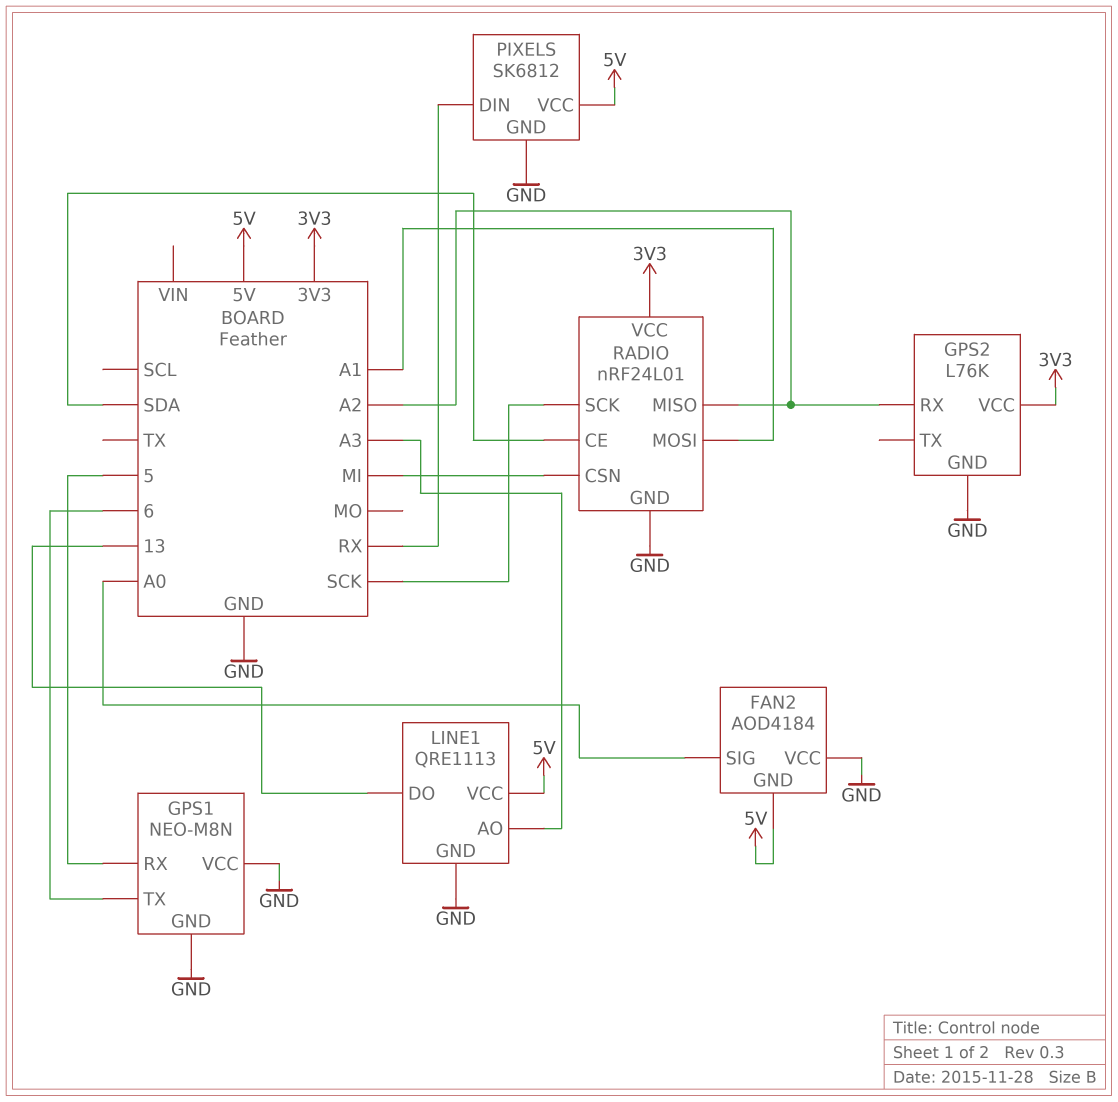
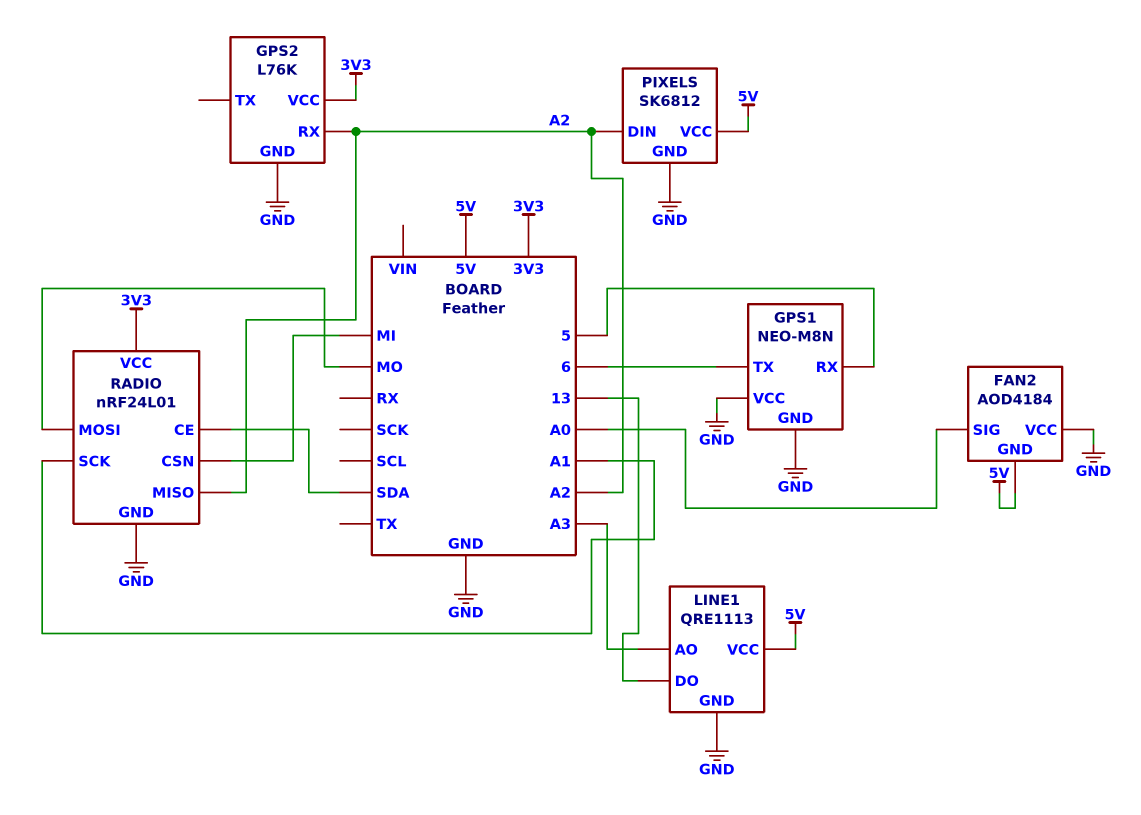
PIXELS pin DIN: RX -> A2
RADIO pin MOSI: A1 -> MO
RADIO pin SCK: SCK -> A1

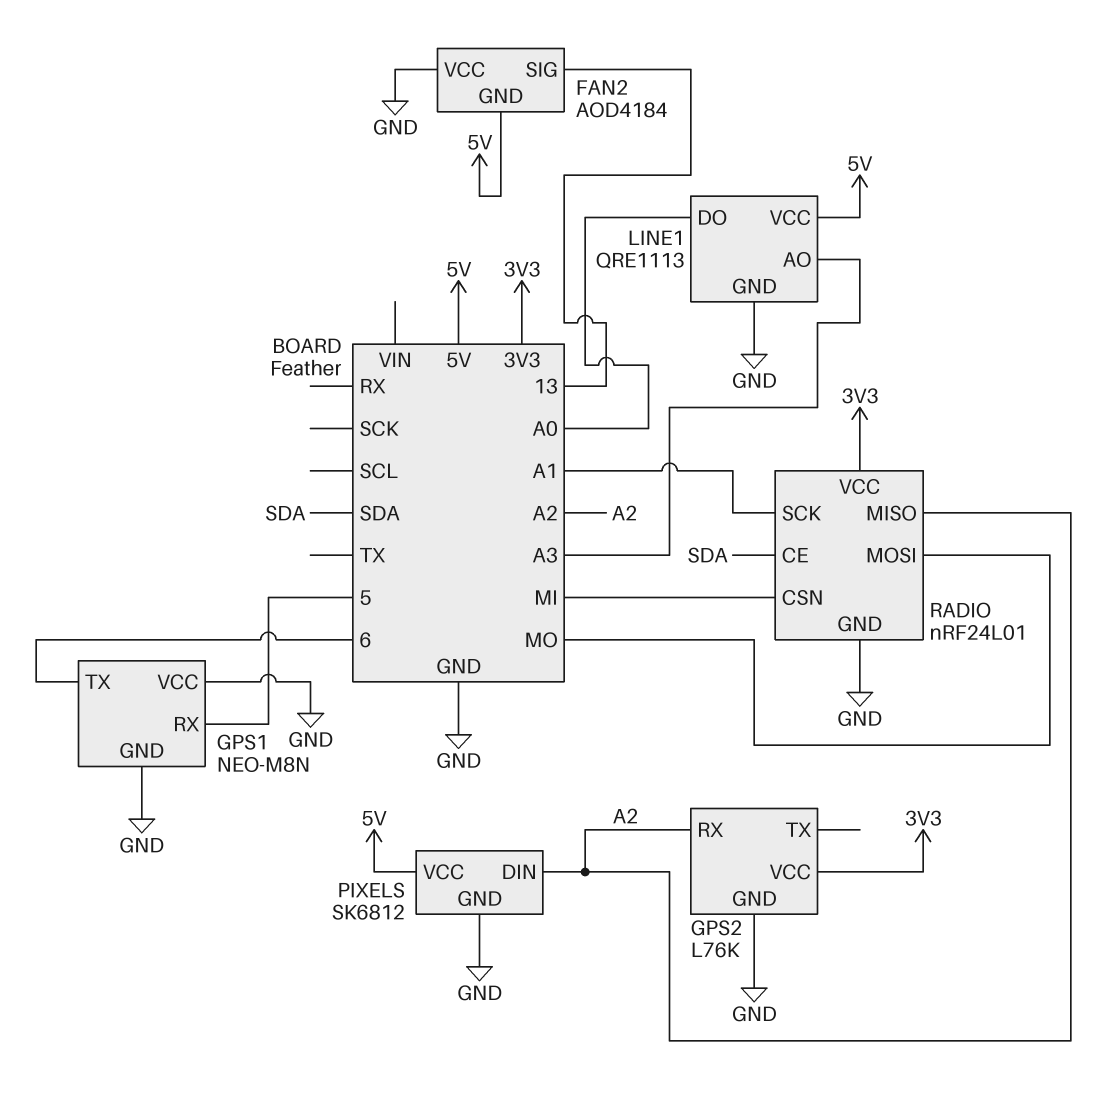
FAN2 pin SIG: A0 -> 13
LINE1 pin DO: 13 -> A0

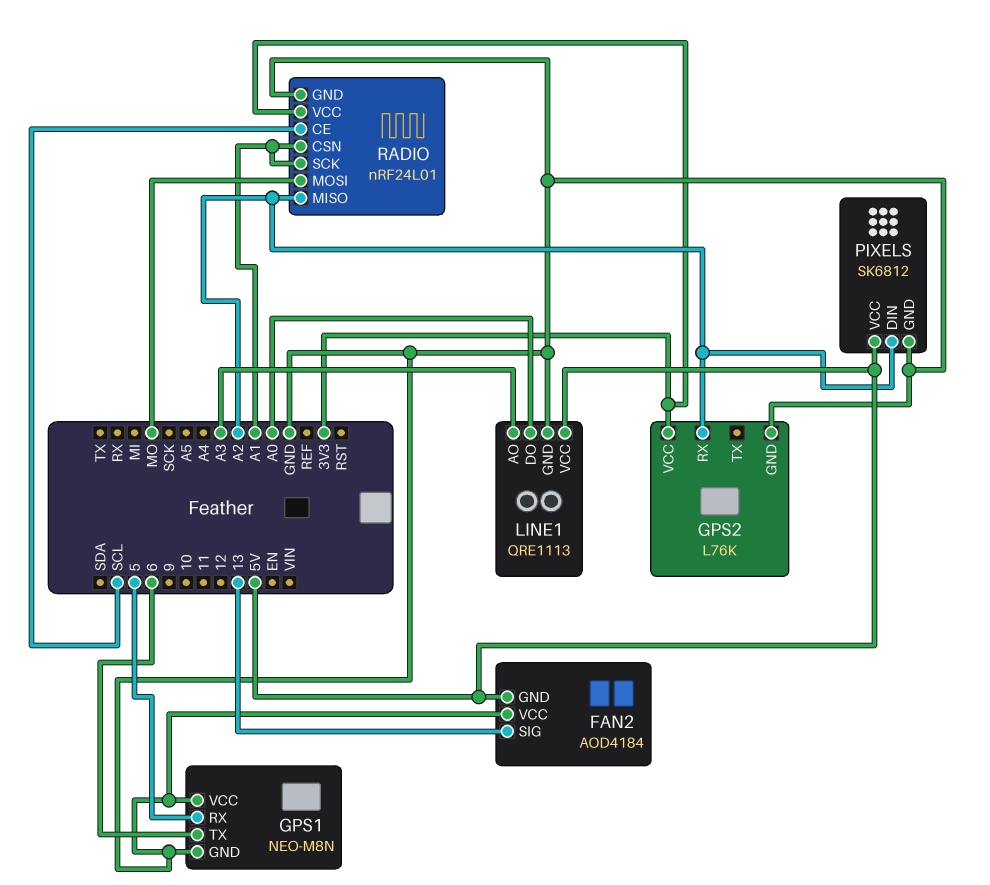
RADIO pin CE: SDA -> SCL
RADIO pin CSN: MI -> A1

